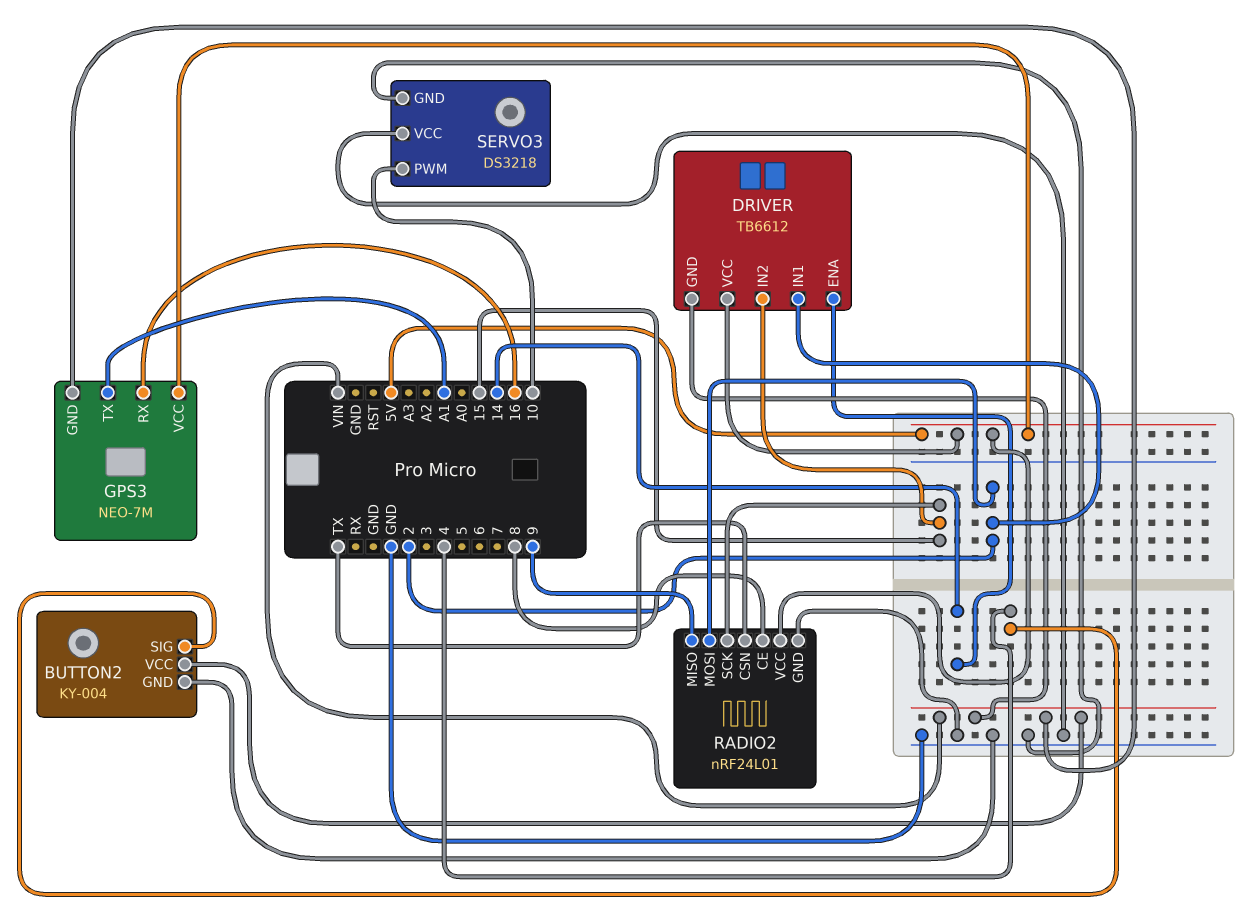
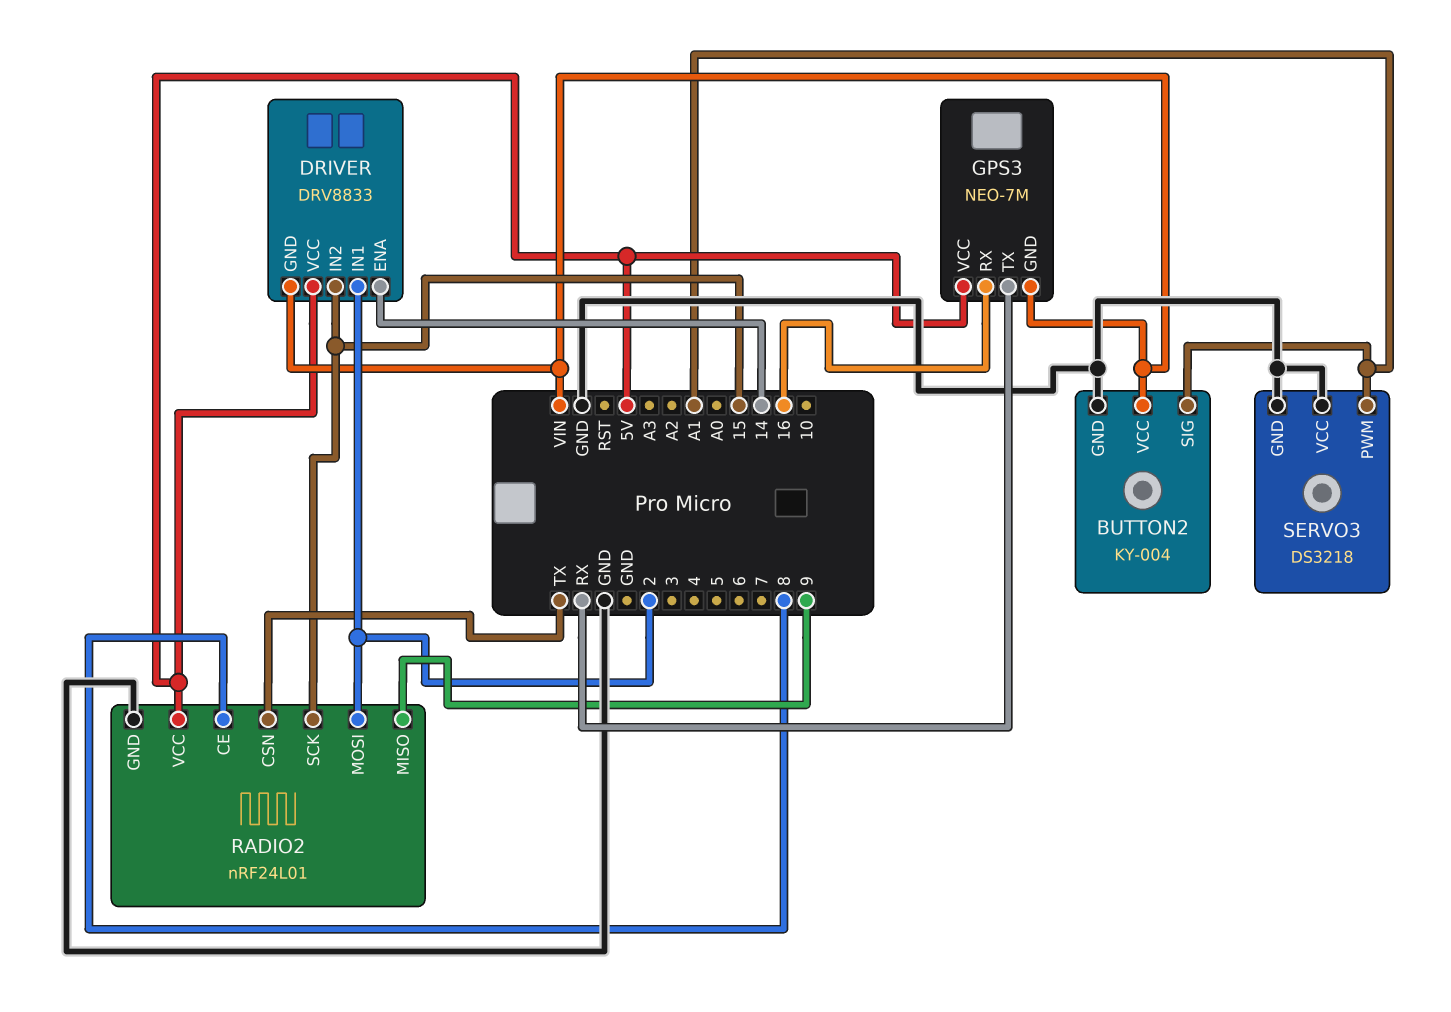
BUTTON2 pin SIG: 4 -> A1
DRIVER: TB6612 -> DRV8833
GPS3 pin TX: A1 -> RX
SERVO3 pin PWM: 10 -> A1

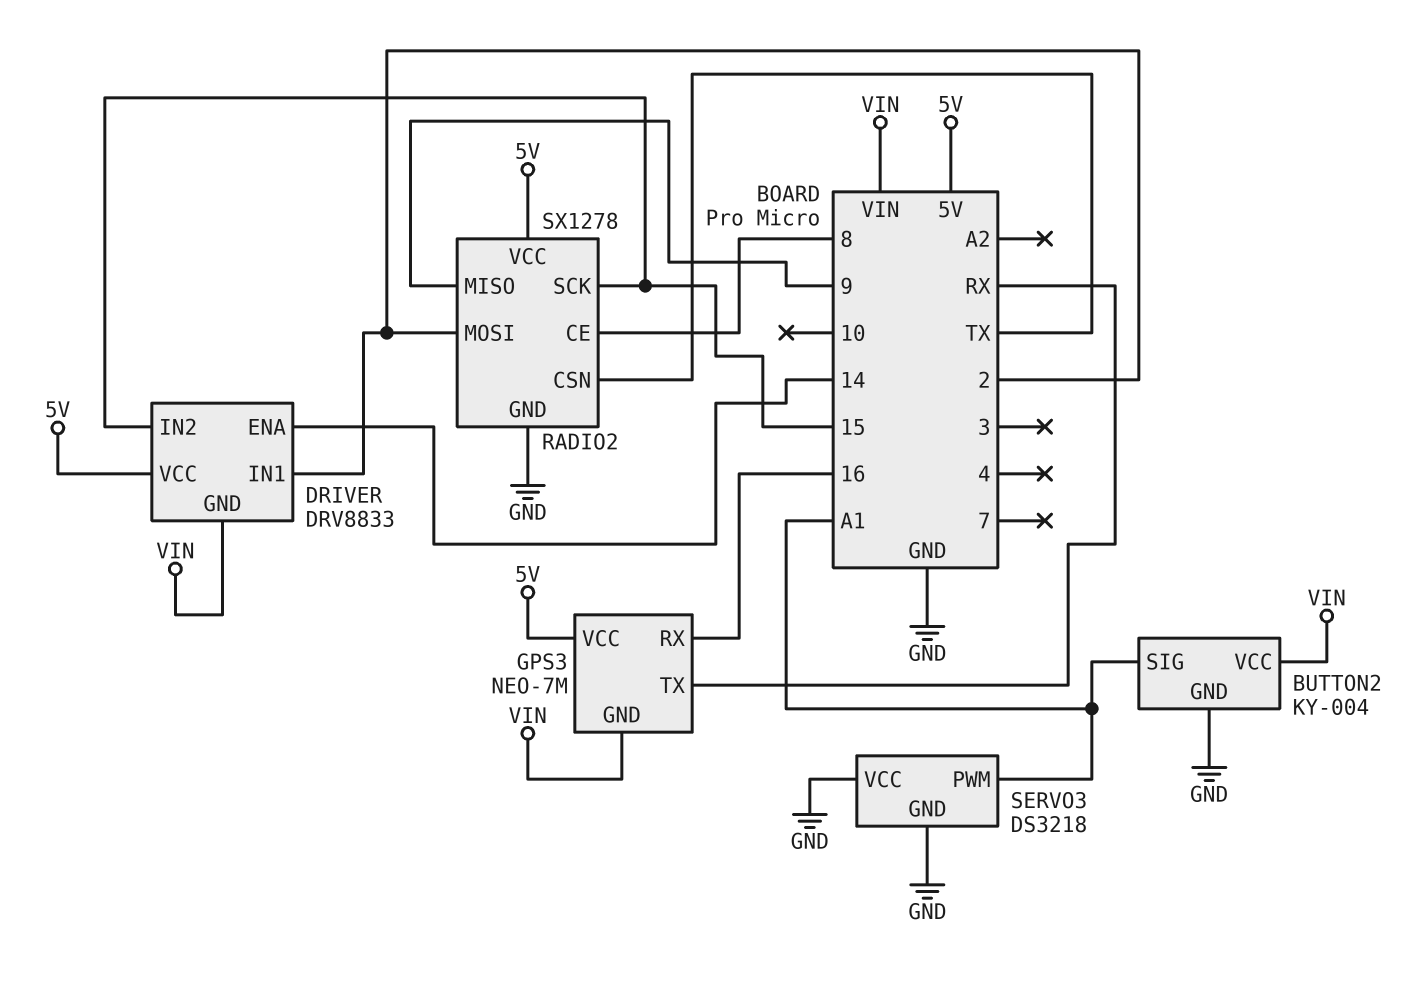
RADIO2: nRF24L01 -> SX1278

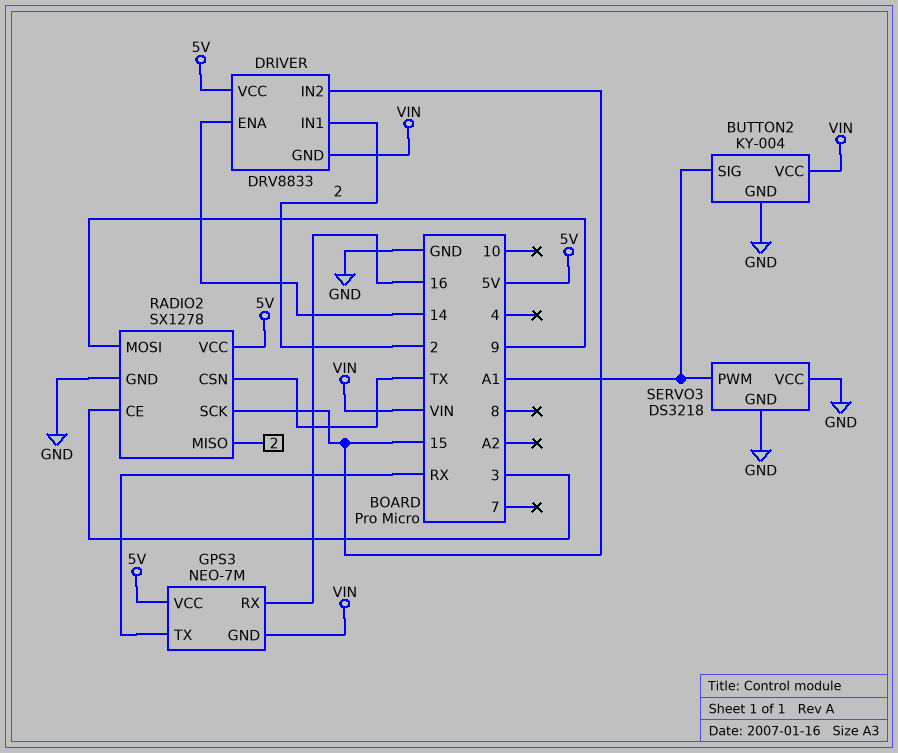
RADIO2 pin CE: 8 -> 3
RADIO2 pin MISO: 9 -> 2
RADIO2 pin MOSI: 2 -> 9

